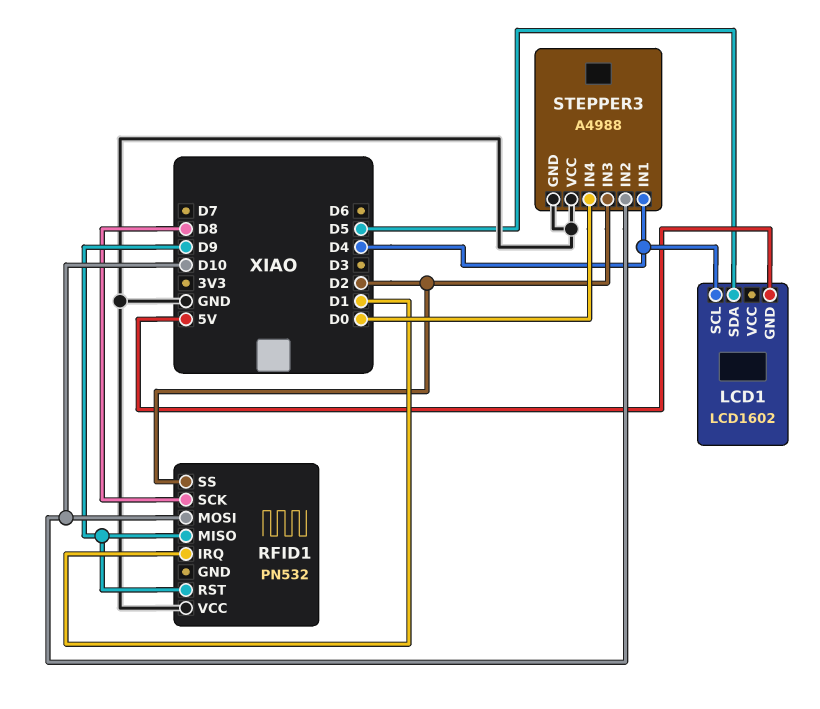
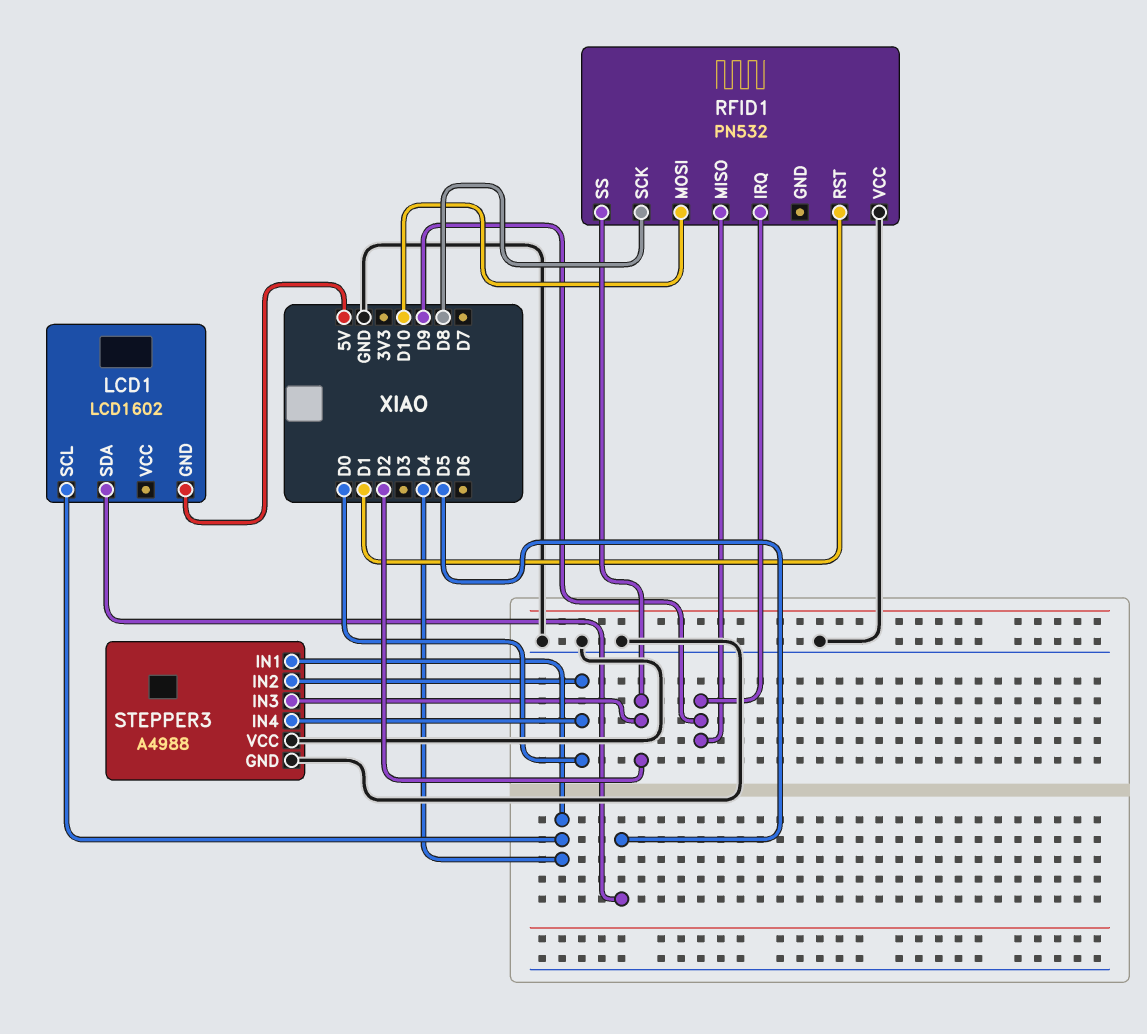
RFID1 pin IRQ: D1 -> D9
RFID1 pin RST: D9 -> D1
STEPPER3 pin IN2: D10 -> D0

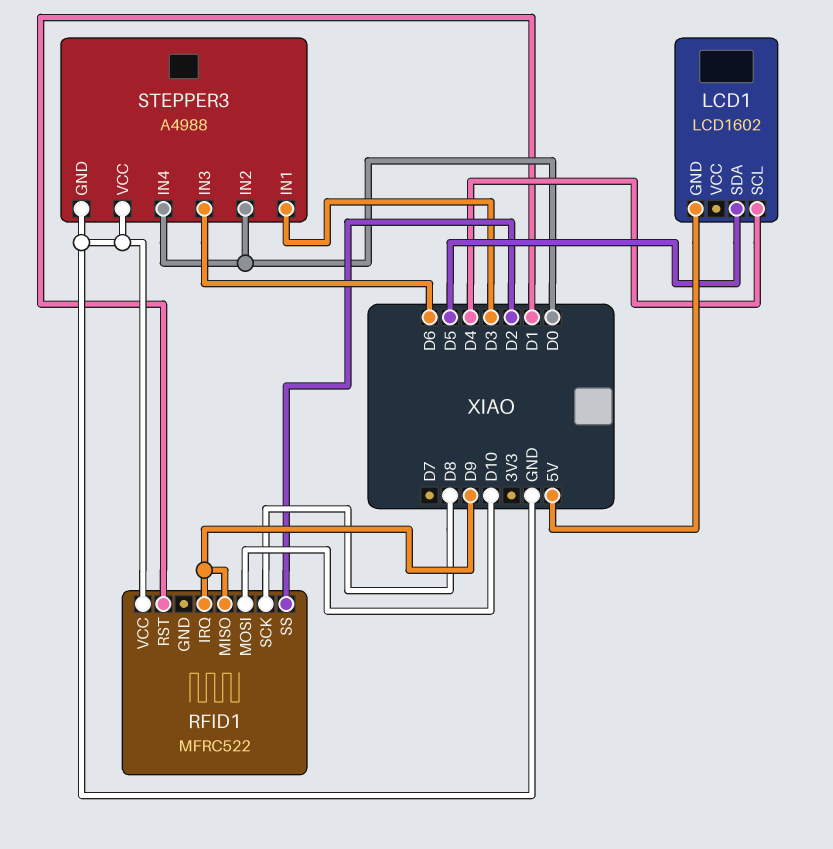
RFID1: PN532 -> MFRC522
STEPPER3 pin IN1: D4 -> D3
STEPPER3 pin IN3: D2 -> D6

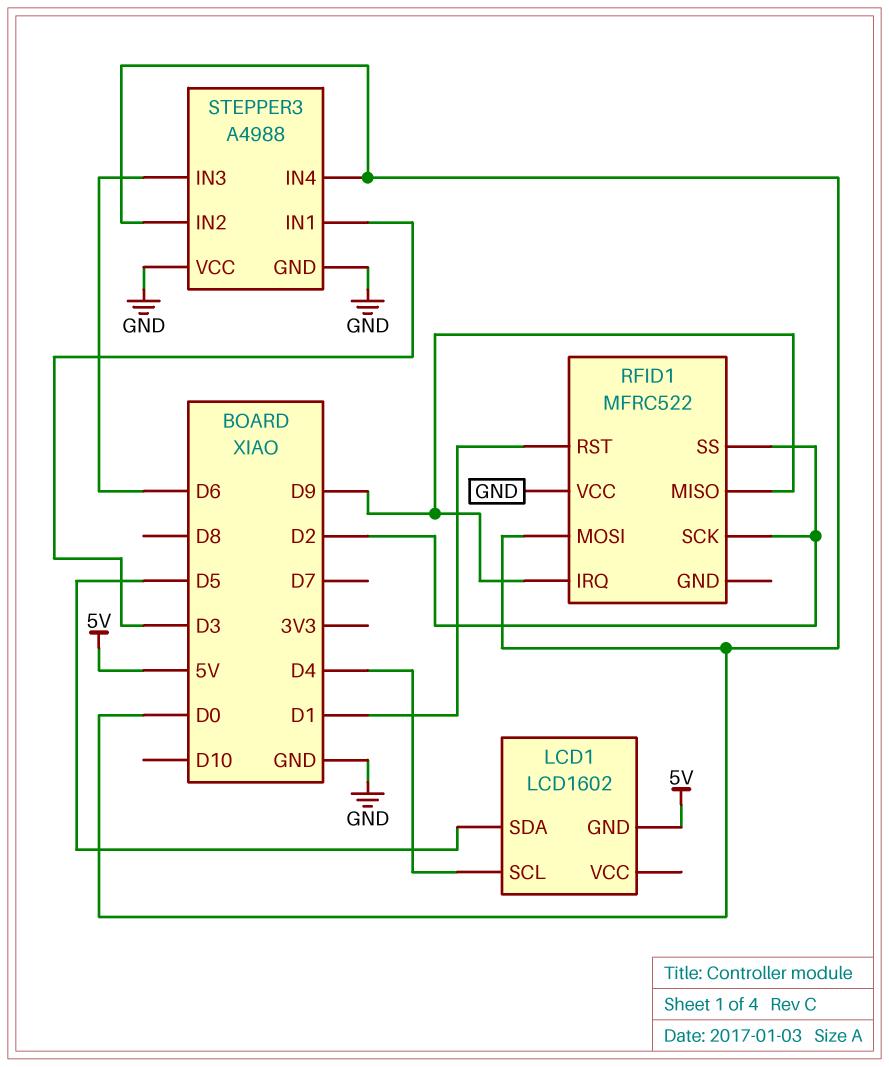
RFID1 pin MOSI: D10 -> D0
RFID1 pin SCK: D8 -> D2

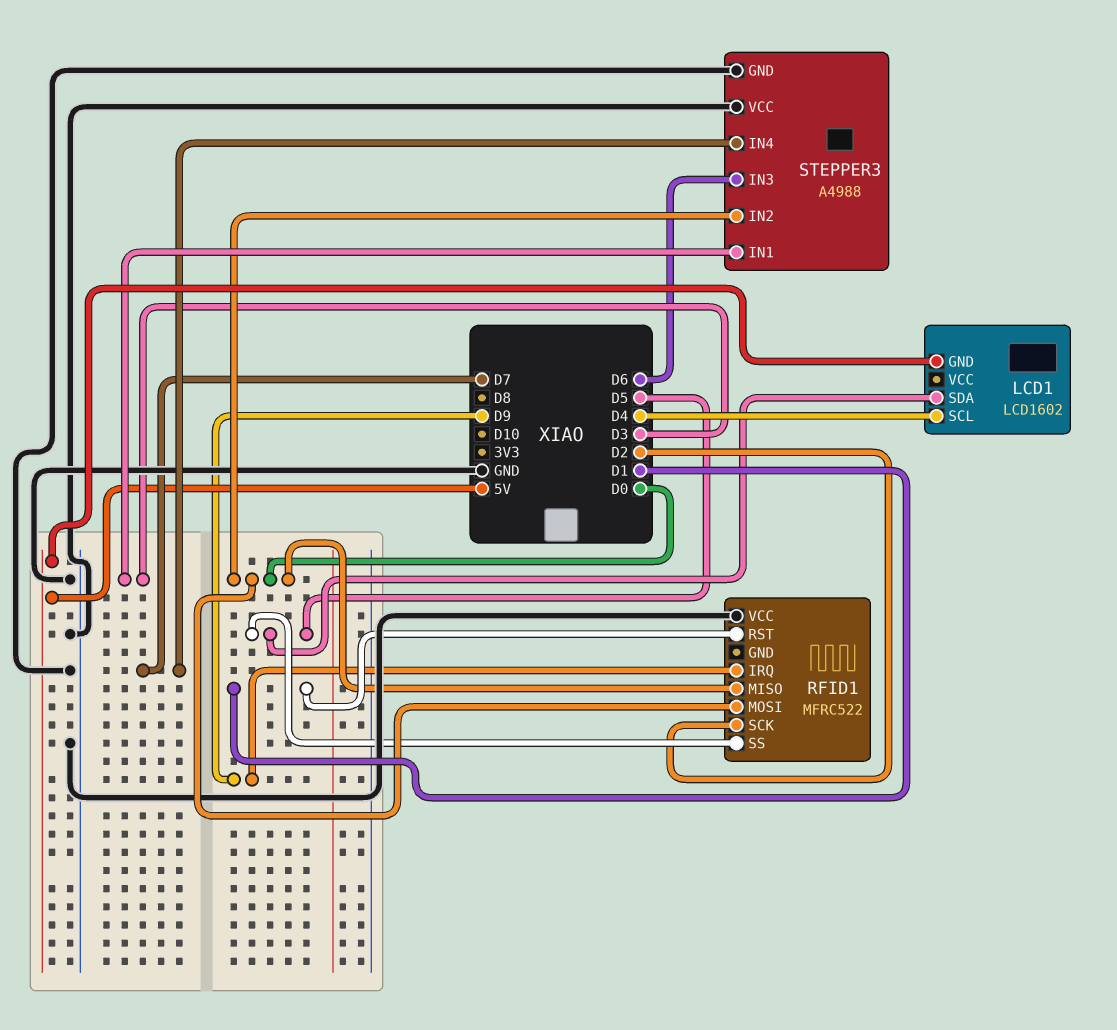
RFID1 pin MISO: D9 -> D0
RFID1 pin SS: D2 -> D5
STEPPER3 pin IN4: D0 -> D7

